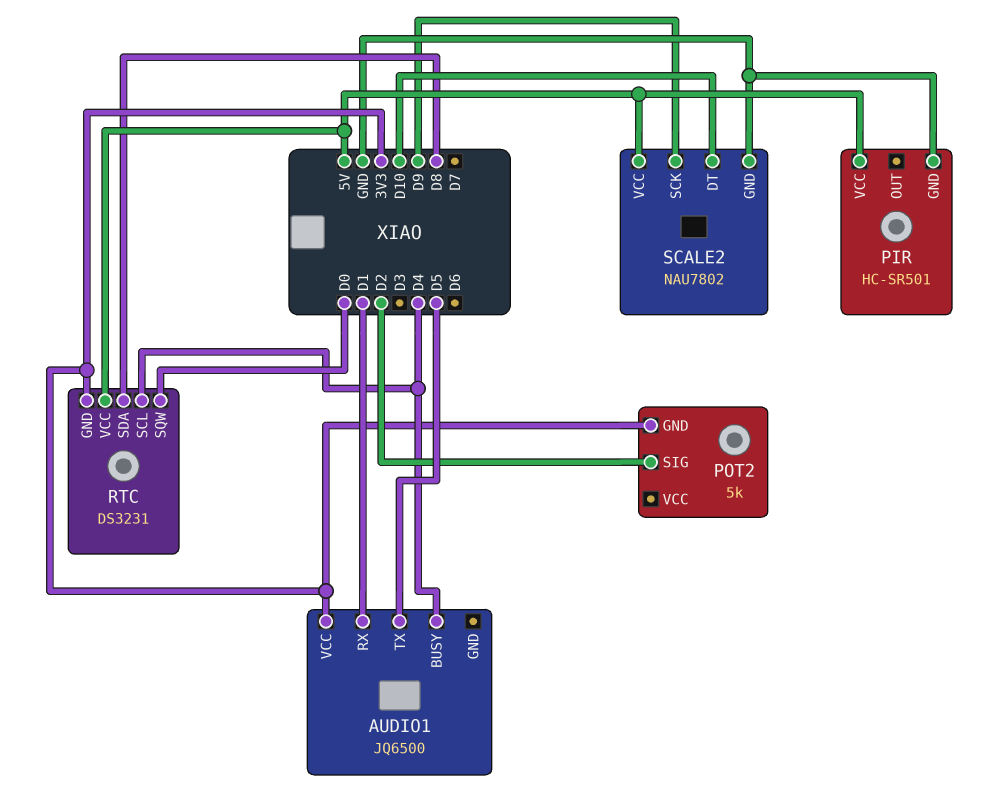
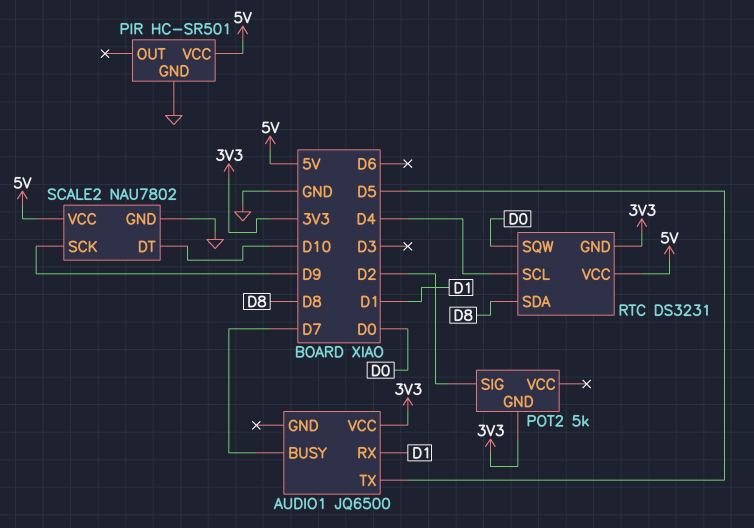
AUDIO1 pin BUSY: D4 -> D7

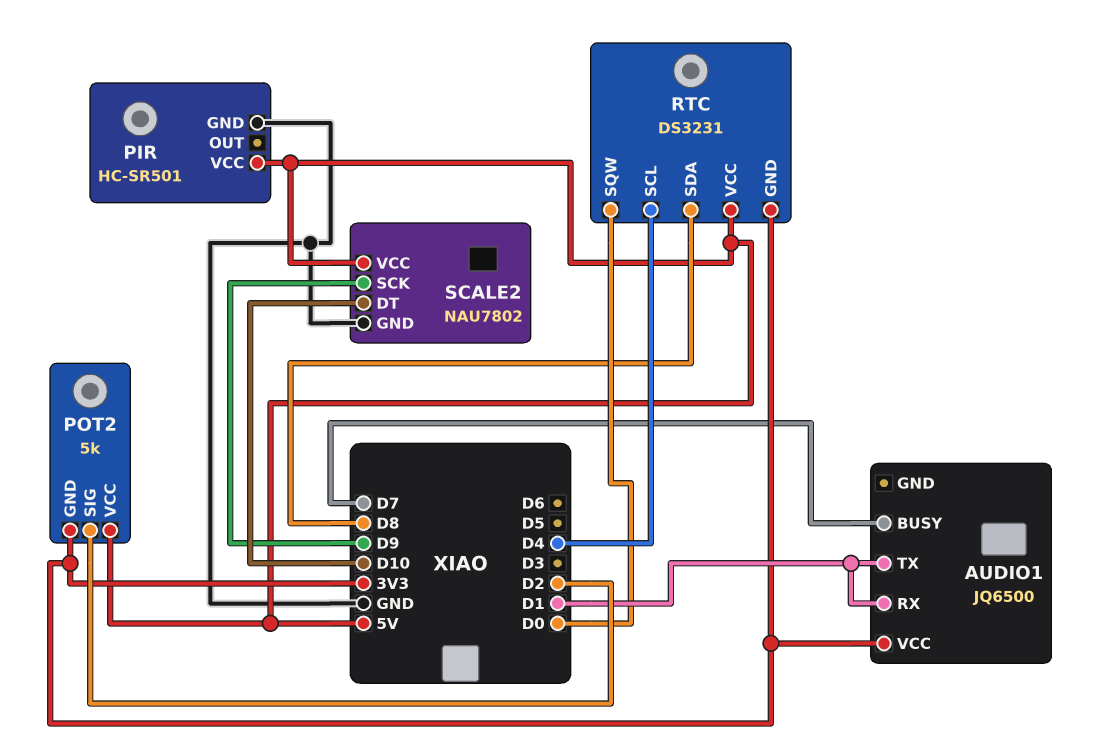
AUDIO1 pin TX: D5 -> D1
POT2 pin VCC: none -> 5V

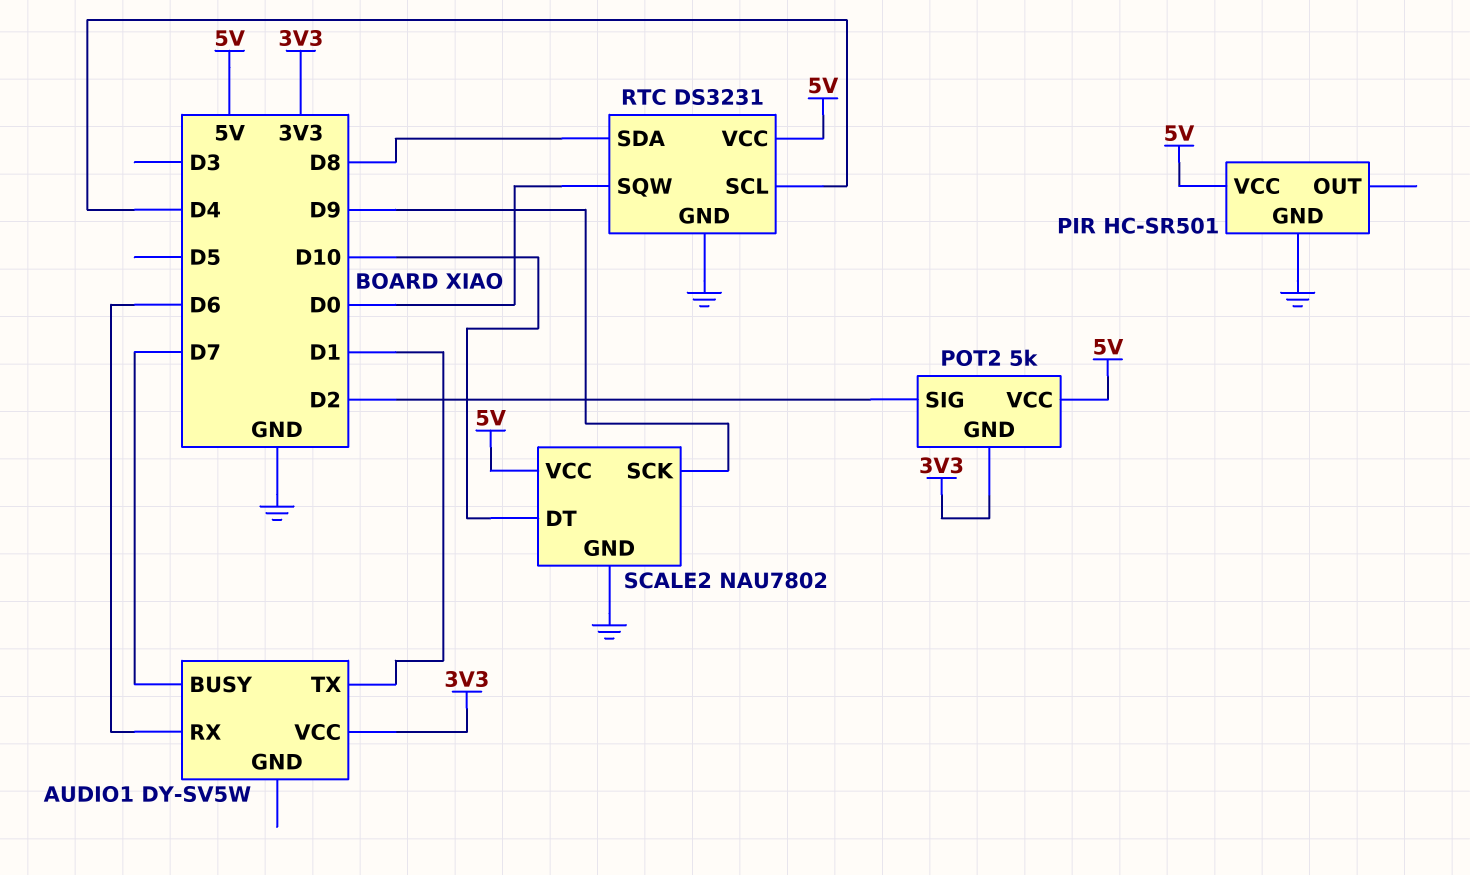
AUDIO1: JQ6500 -> DY-SV5W
AUDIO1 pin RX: D1 -> D6
RTC pin GND: 3V3 -> GND

